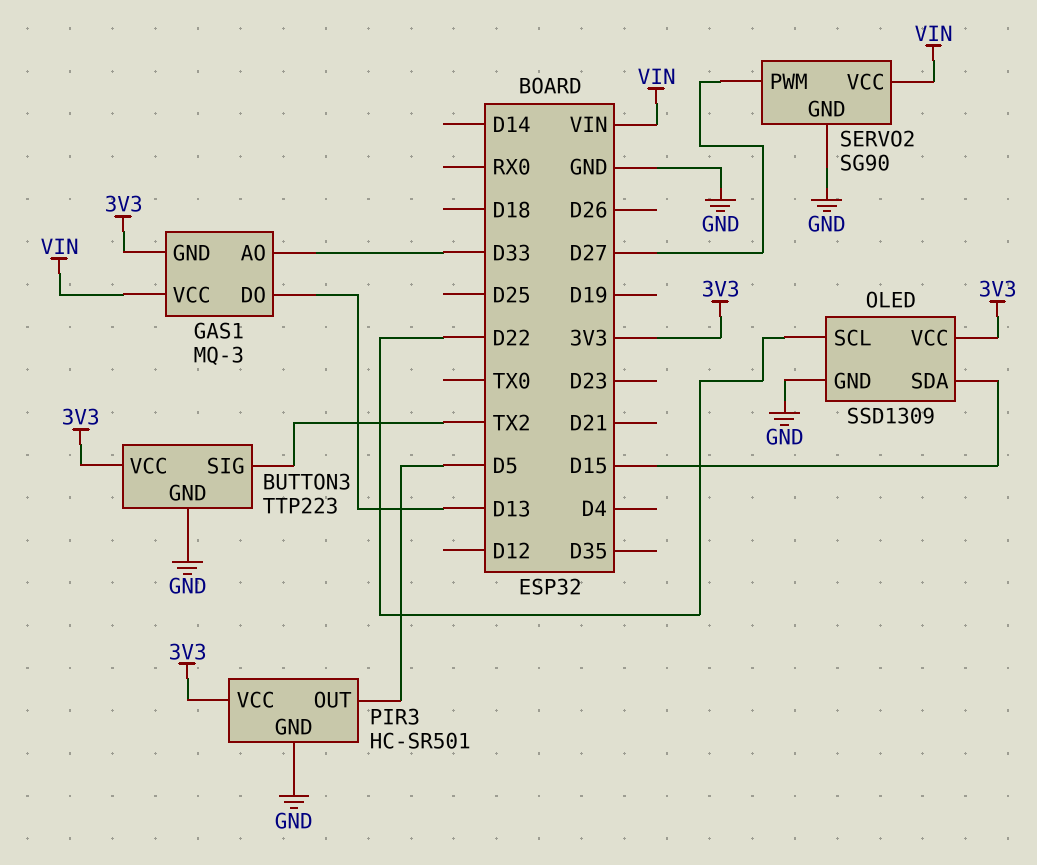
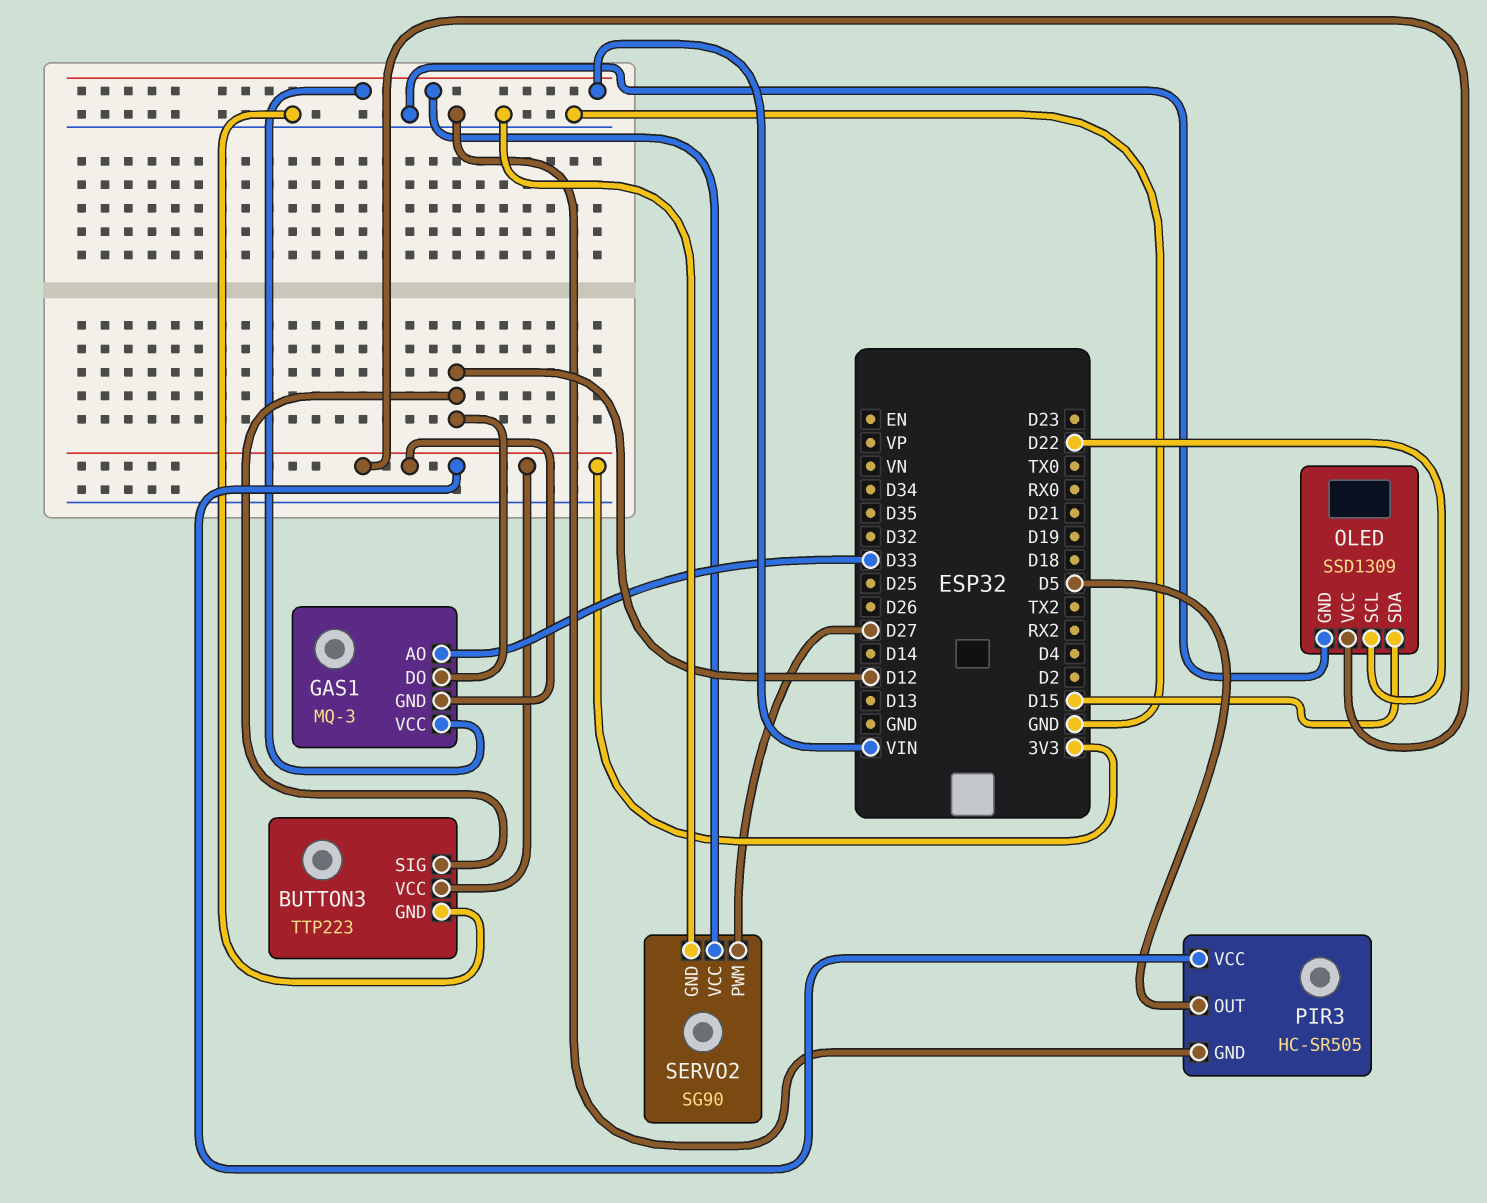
BUTTON3 pin SIG: TX2 -> D12
GAS1 pin DO: D13 -> D12
PIR3: HC-SR501 -> HC-SR505

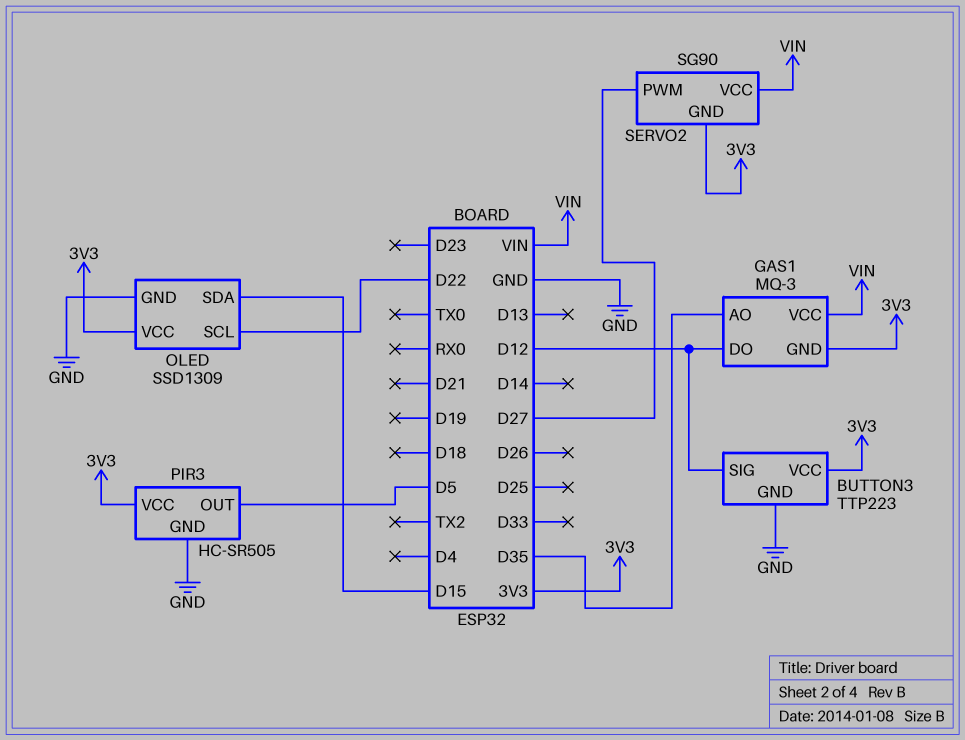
GAS1 pin AO: D33 -> D35
SERVO2 pin GND: GND -> 3V3

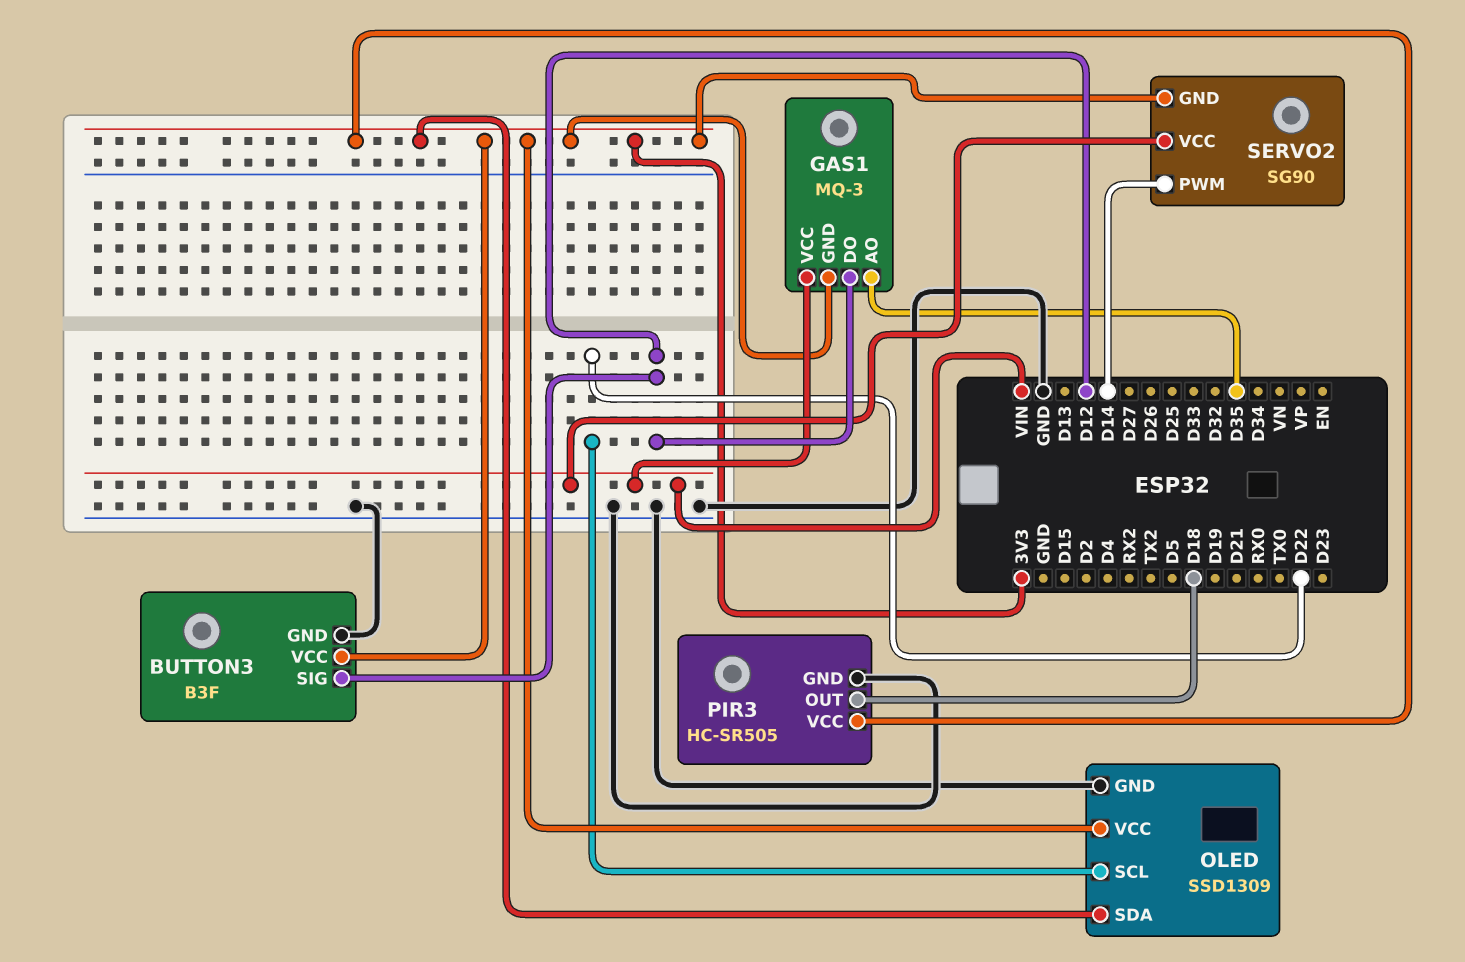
BUTTON3: TTP223 -> B3F
OLED pin SDA: D15 -> 3V3
PIR3 pin OUT: D5 -> D18
SERVO2 pin PWM: D27 -> D14

